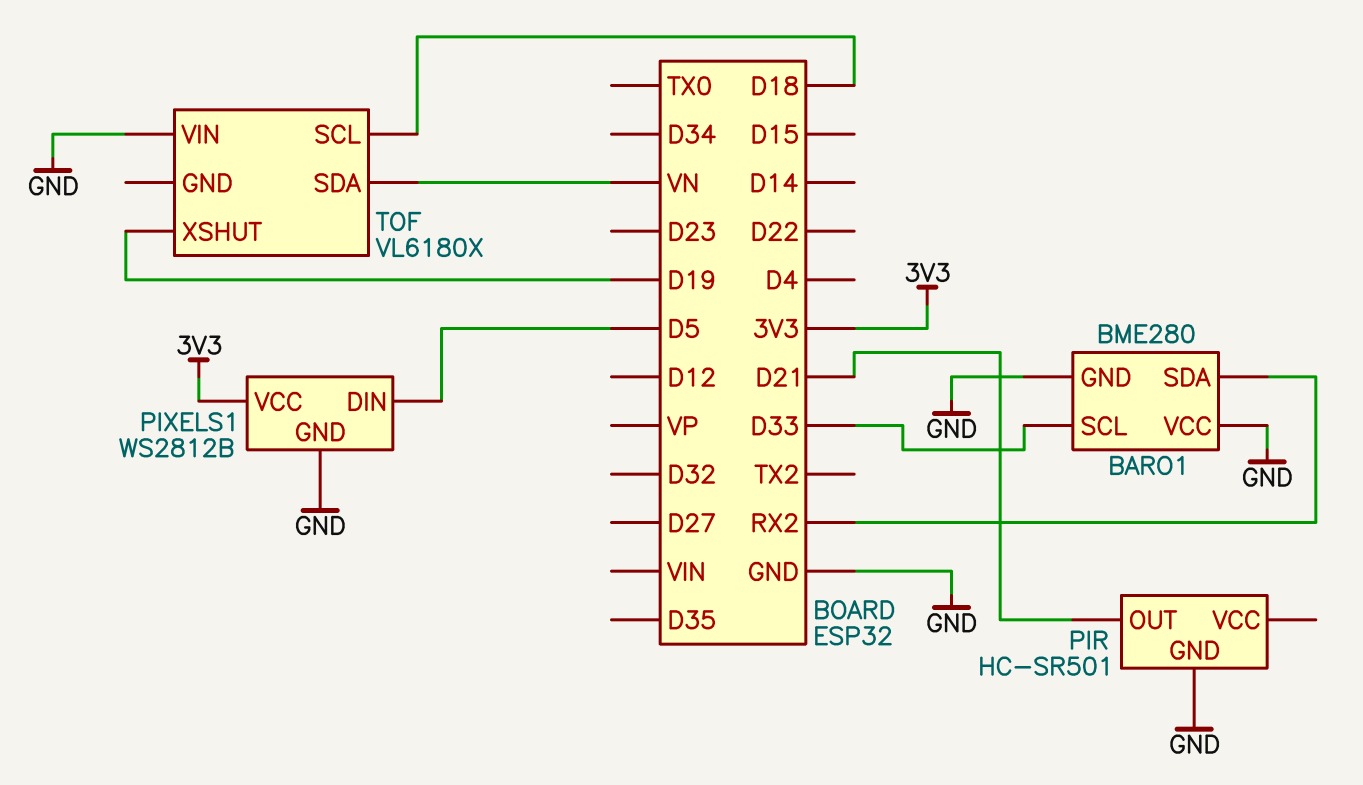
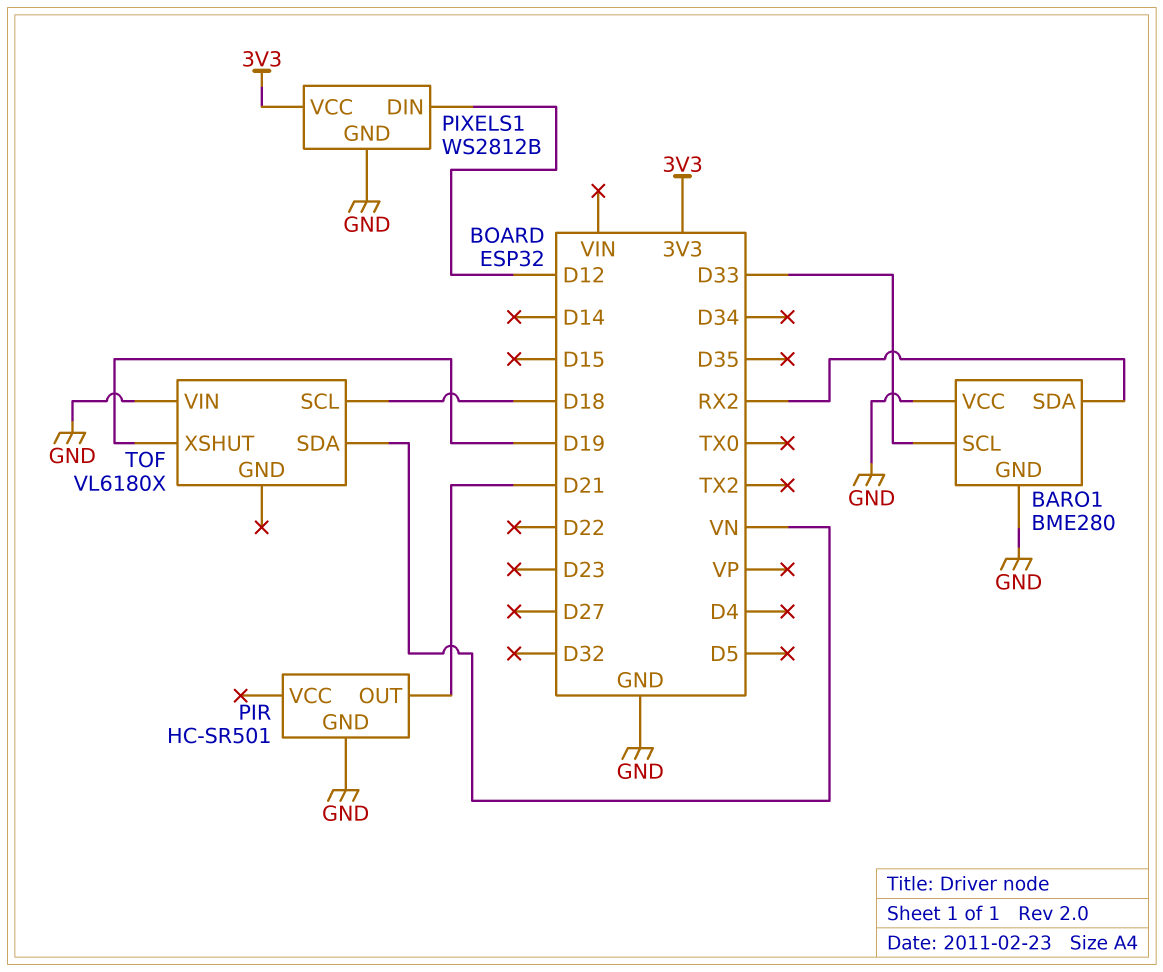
PIXELS1 pin DIN: D5 -> D12

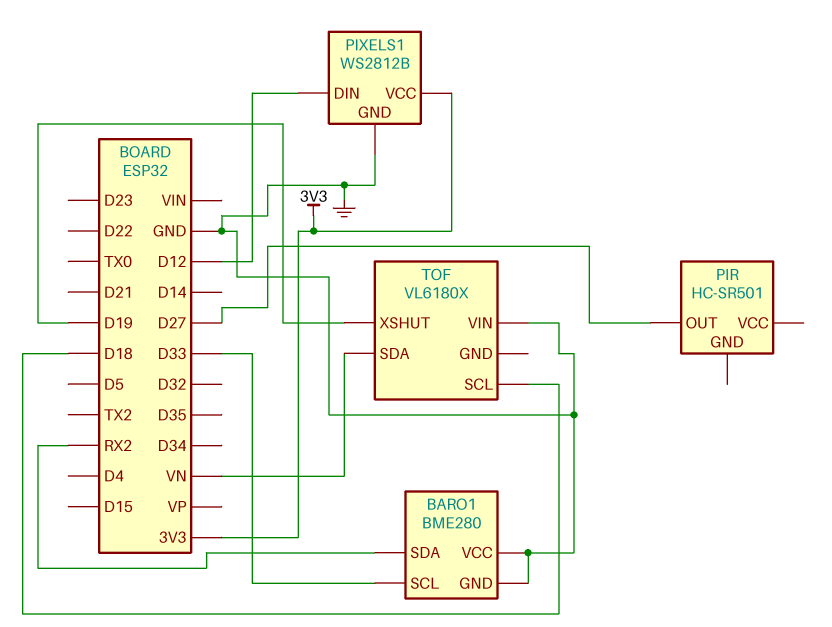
PIR pin GND: GND -> none
PIR pin OUT: D21 -> D27

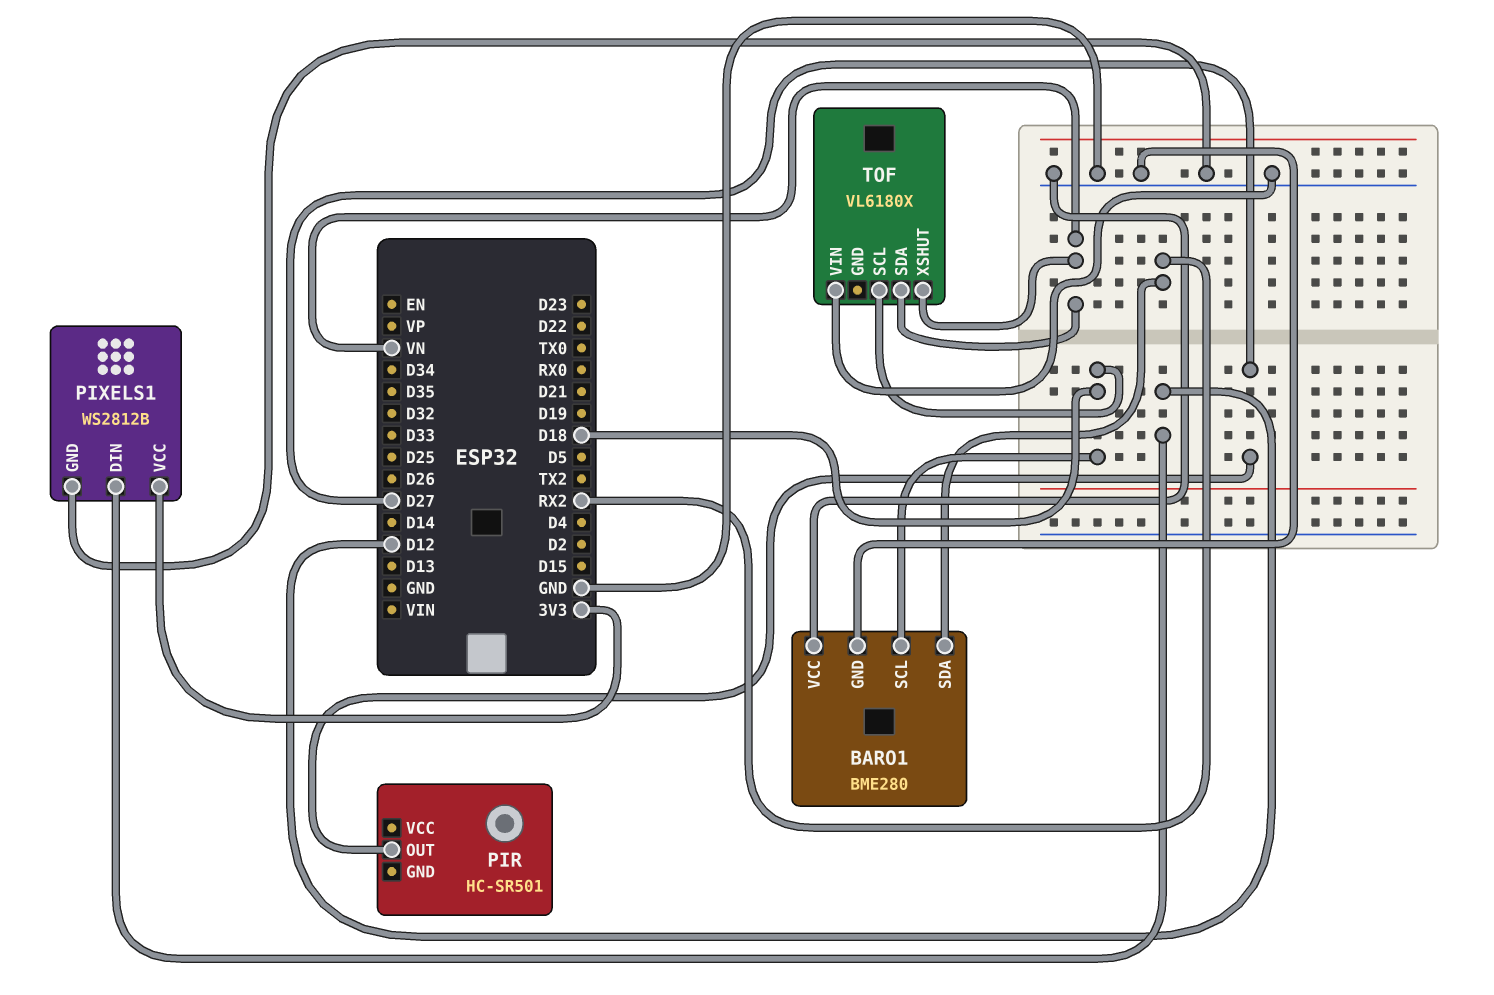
BARO1 pin SCL: D33 -> D18
TOF pin XSHUT: D19 -> VN

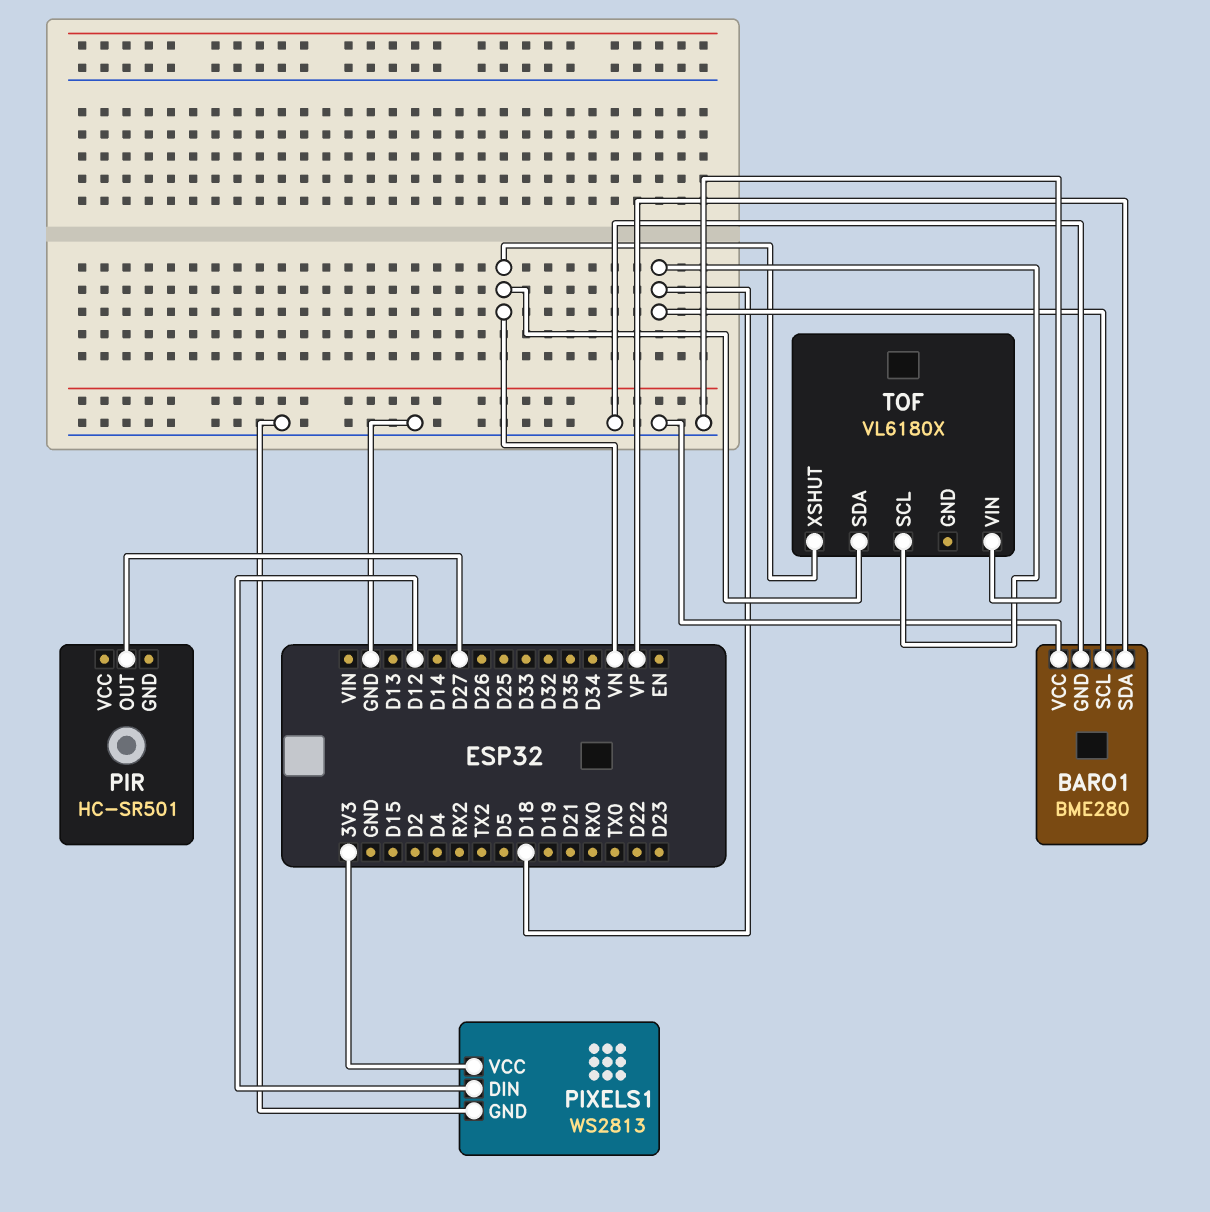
BARO1 pin SDA: RX2 -> VP
PIXELS1: WS2812B -> WS2813

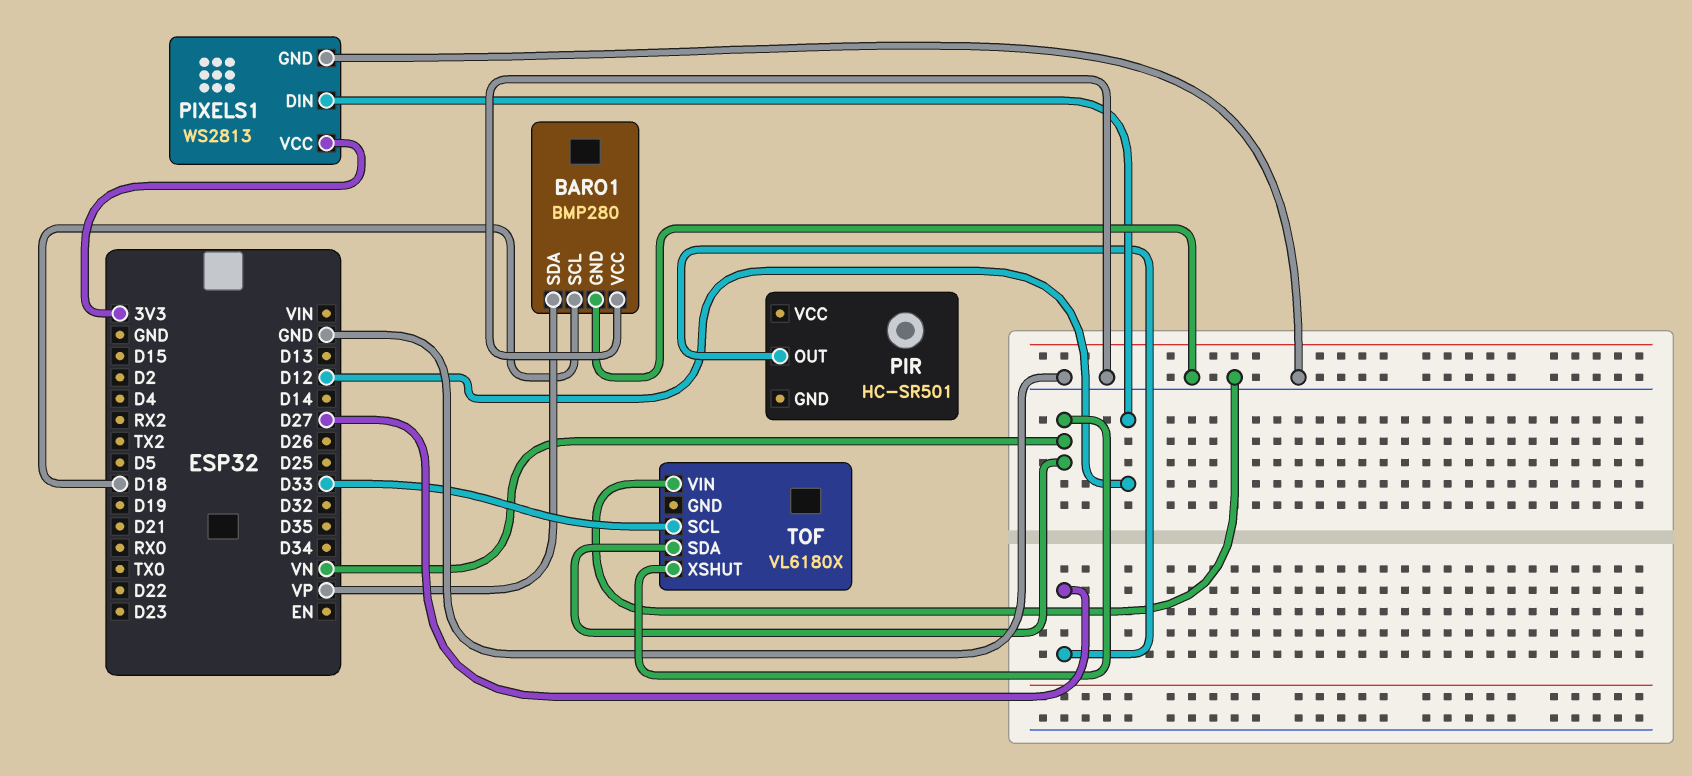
BARO1: BME280 -> BMP280
TOF pin SCL: D18 -> D33

